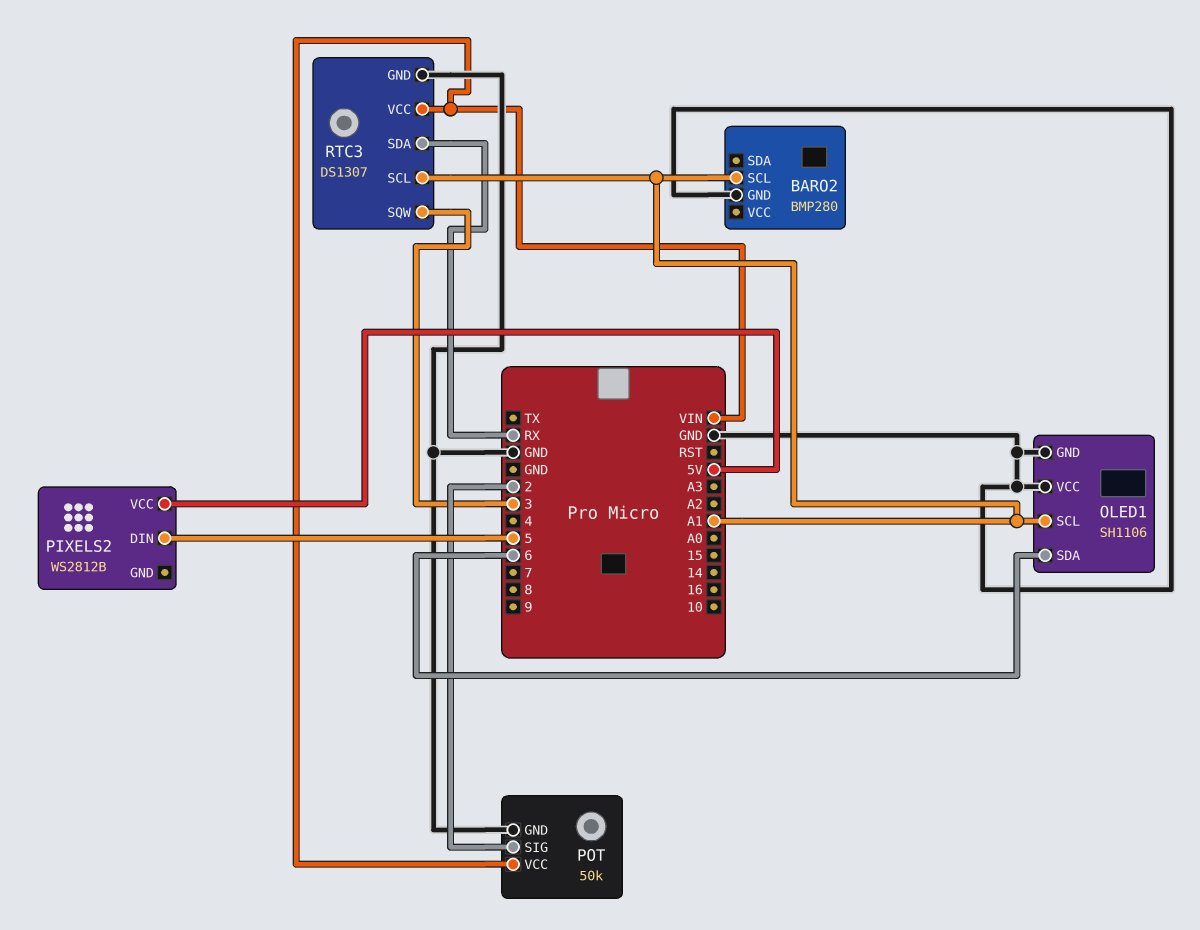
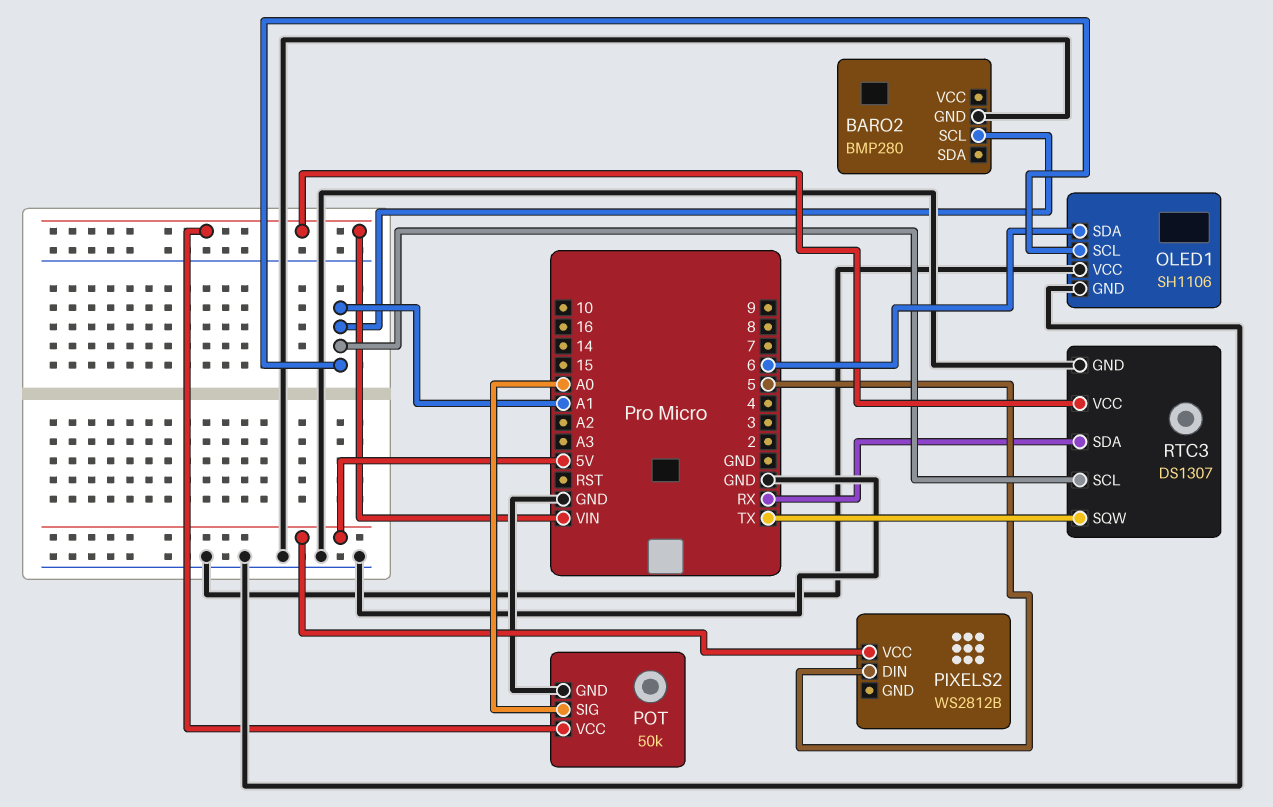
POT pin SIG: 2 -> A0
RTC3 pin SQW: 3 -> TX

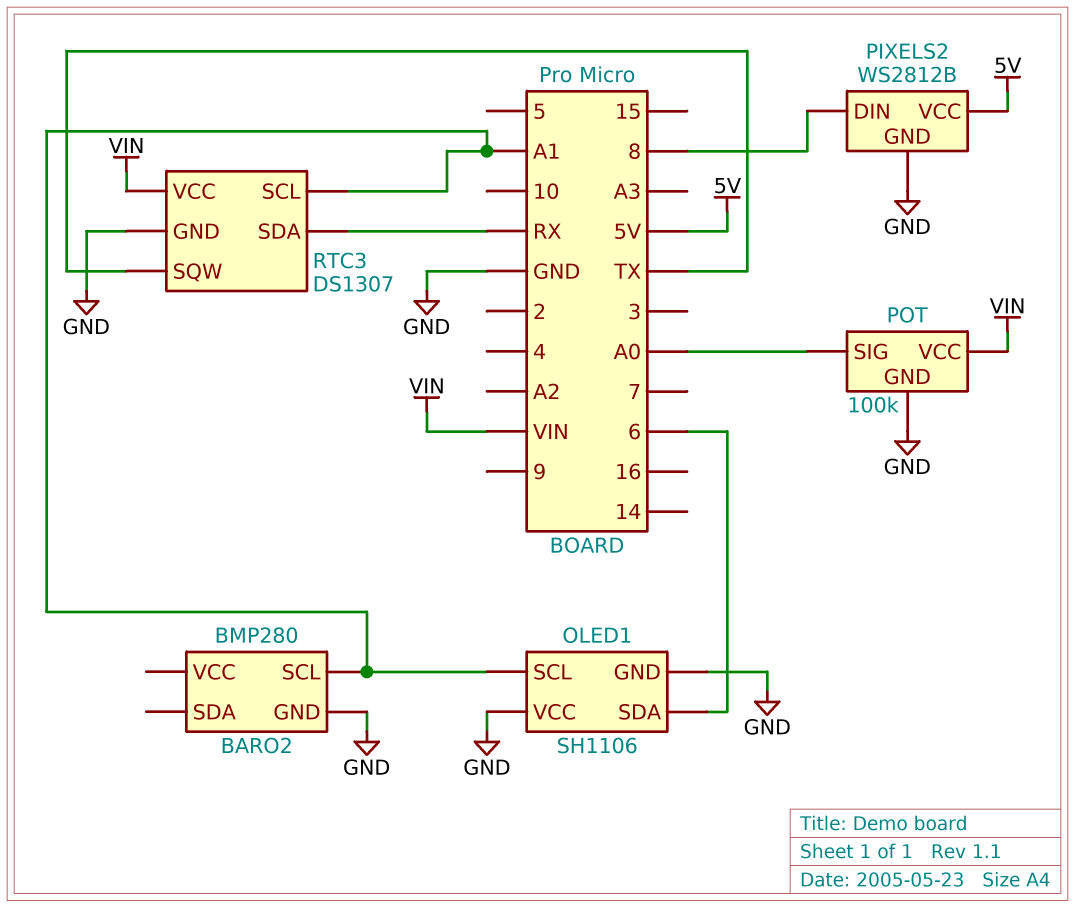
PIXELS2 pin DIN: 5 -> 8
PIXELS2 pin GND: none -> GND
POT: 50k -> 100k

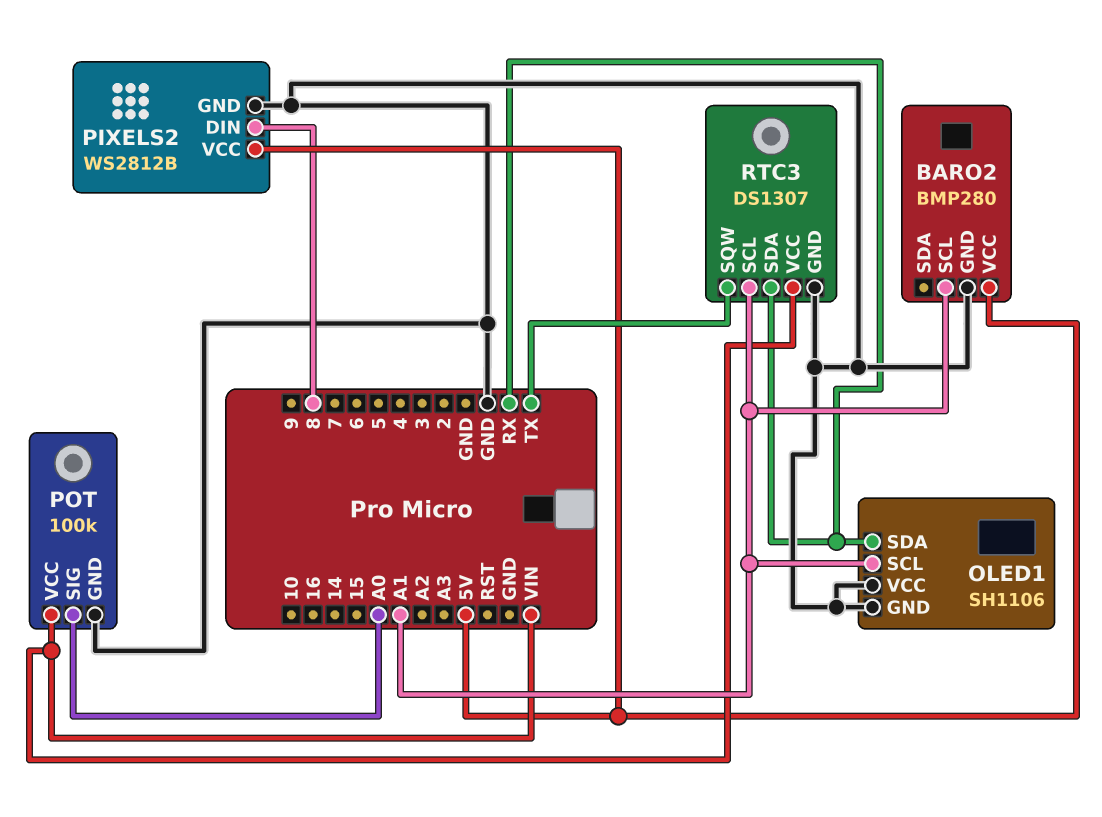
BARO2 pin VCC: none -> 5V
OLED1 pin SDA: 6 -> RX

